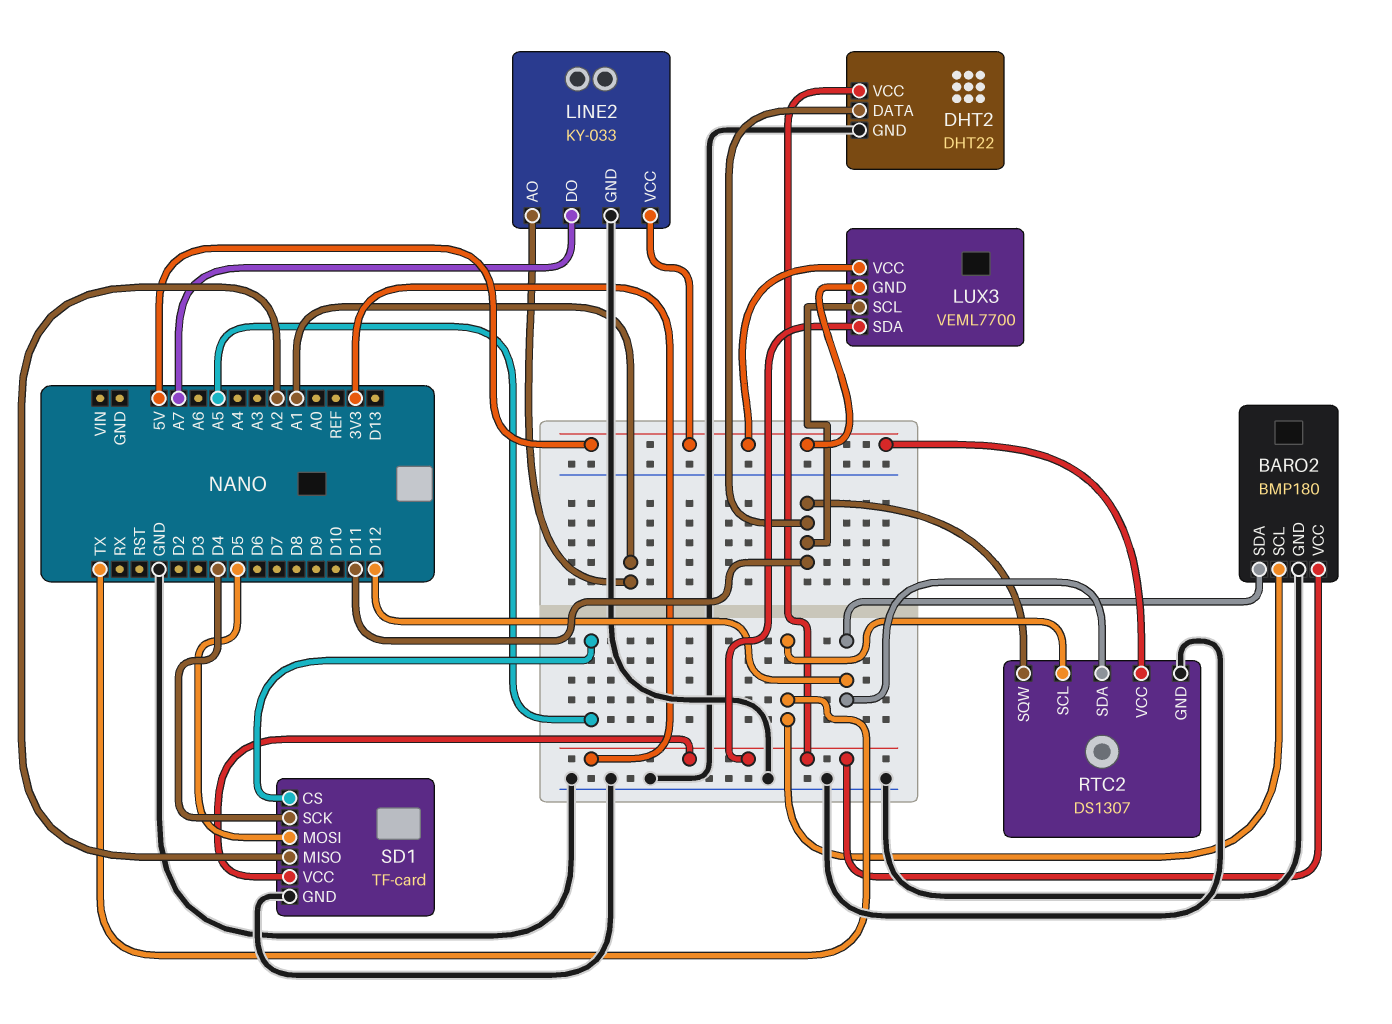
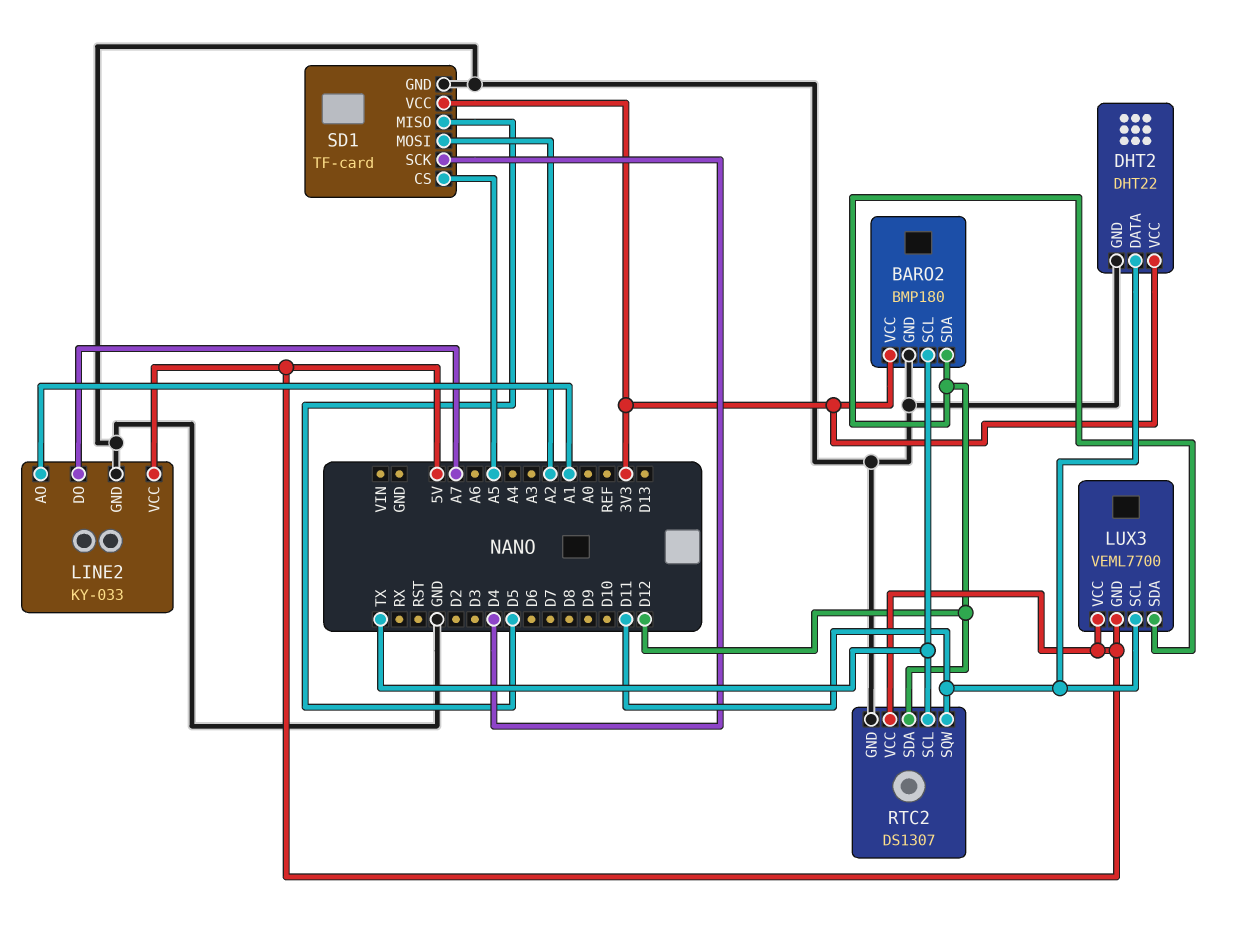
LUX3 pin SDA: 3V3 -> D12
SD1 pin MISO: A2 -> D5
SD1 pin MOSI: D5 -> A2

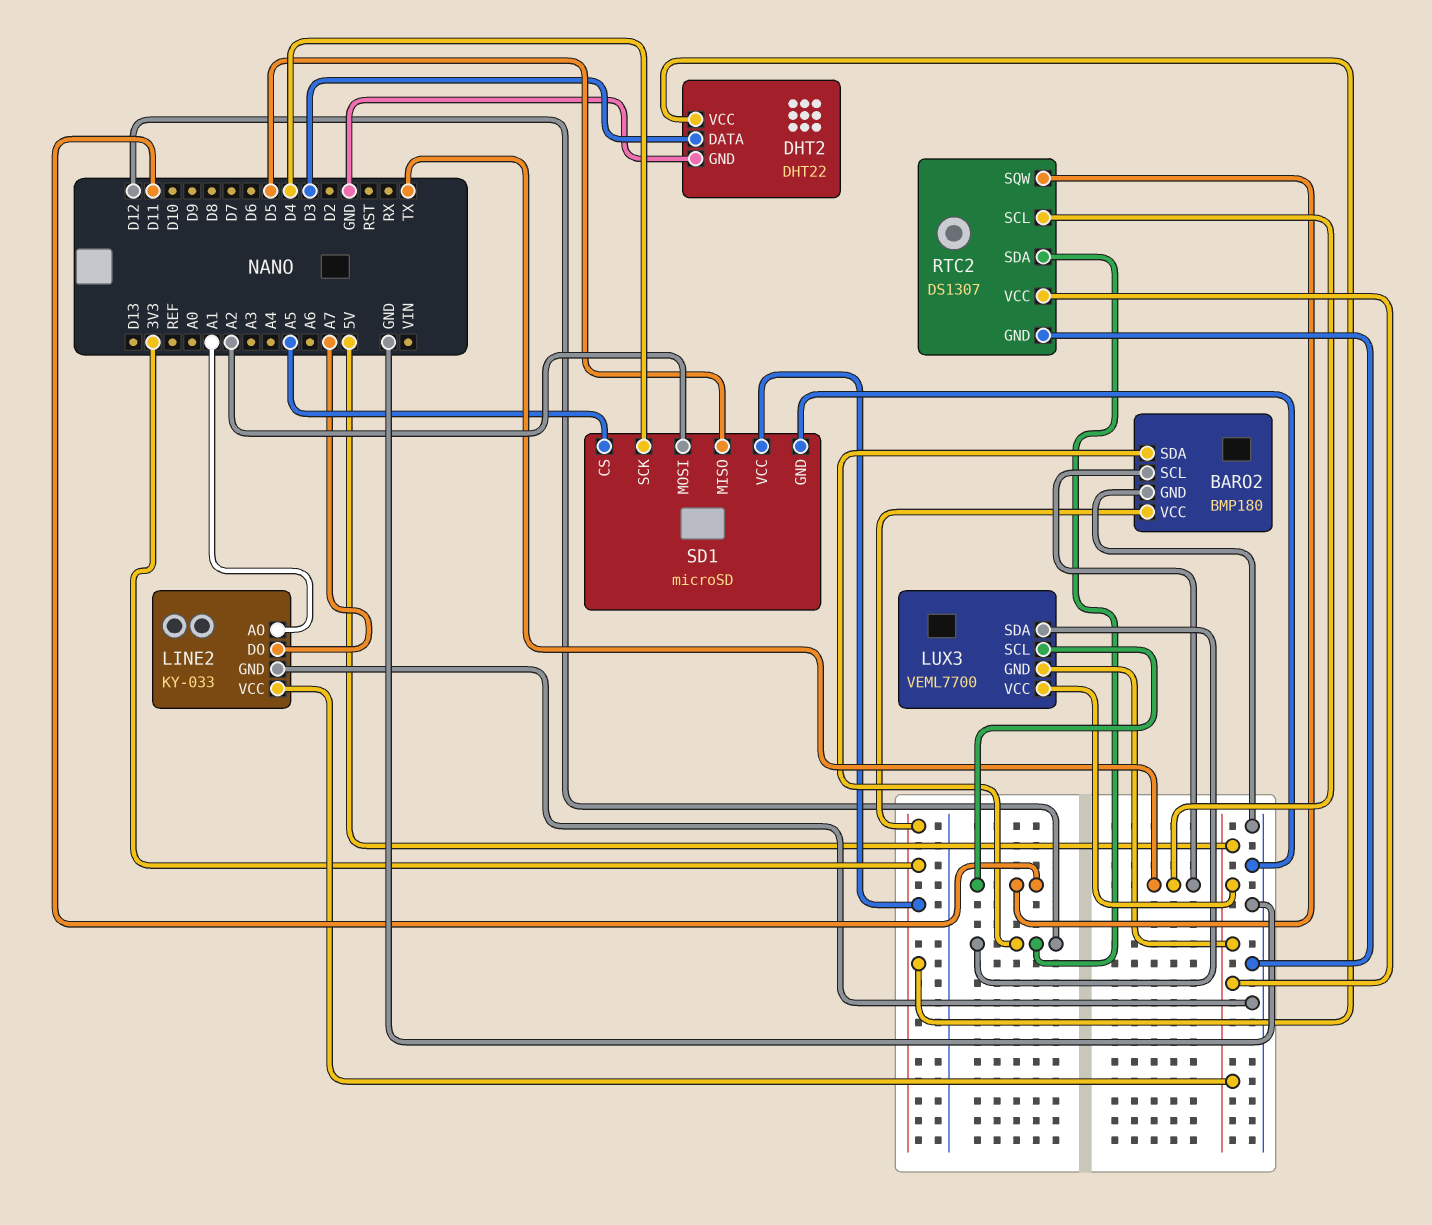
DHT2 pin DATA: D11 -> D3
SD1: TF-card -> microSD

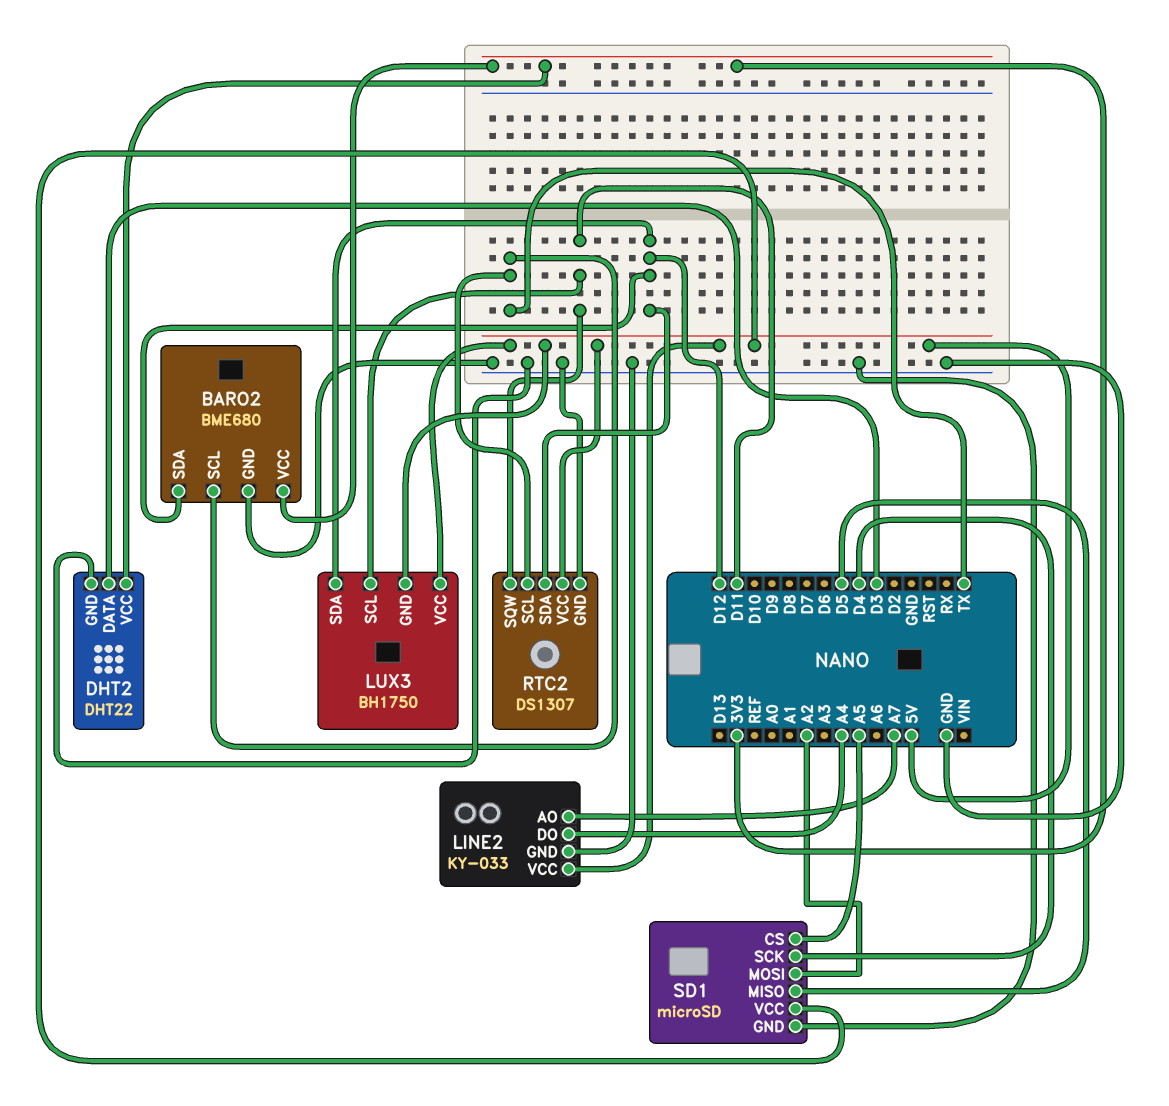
BARO2: BMP180 -> BME680
LINE2 pin AO: A1 -> A7
LINE2 pin DO: A7 -> A4
LUX3: VEML7700 -> BH1750
SD1 pin VCC: 3V3 -> 5V

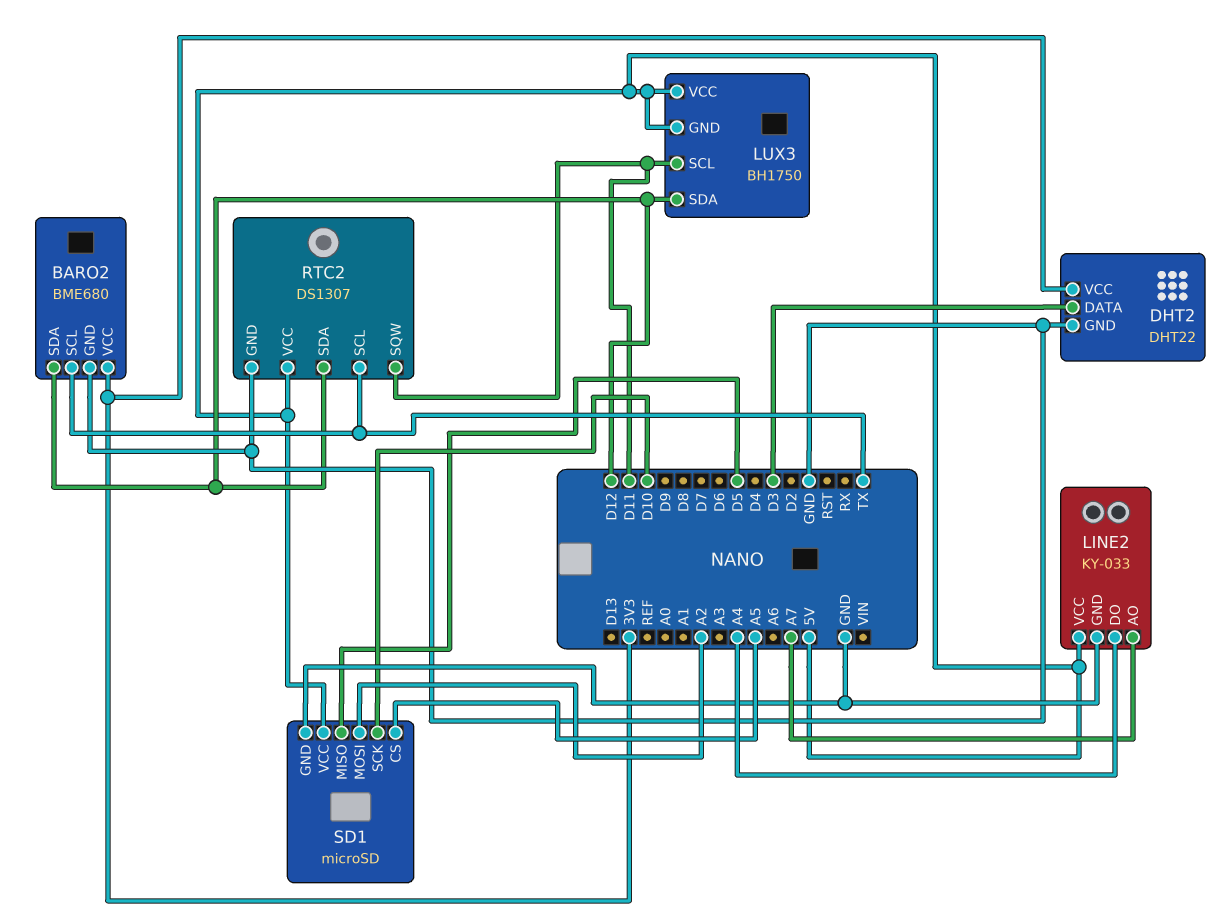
SD1 pin SCK: D4 -> D10

